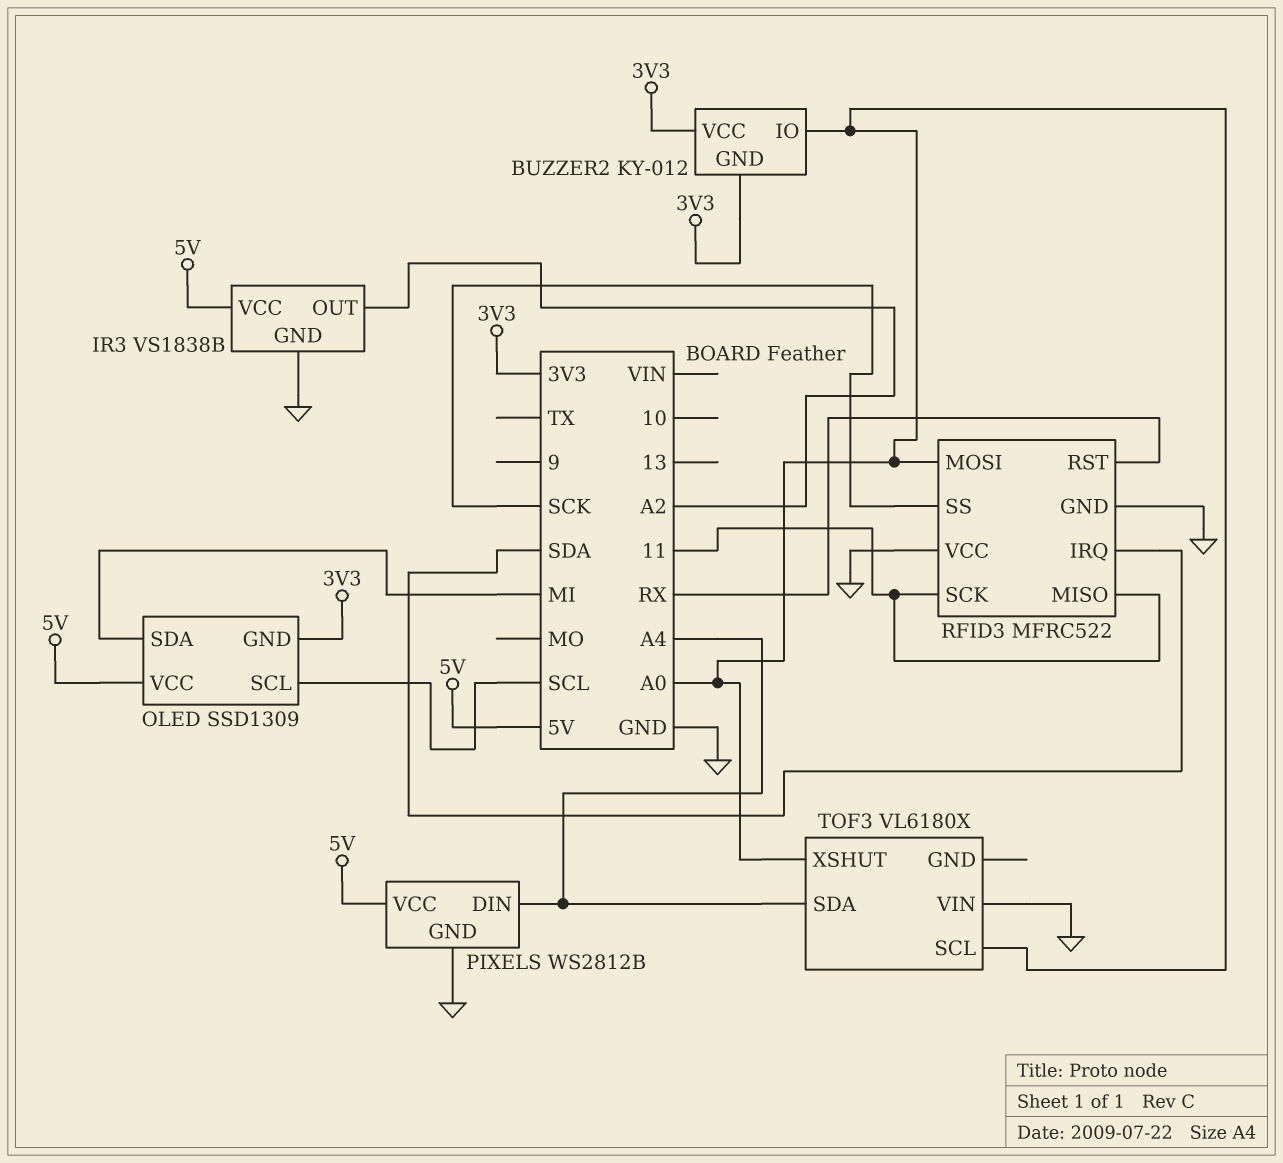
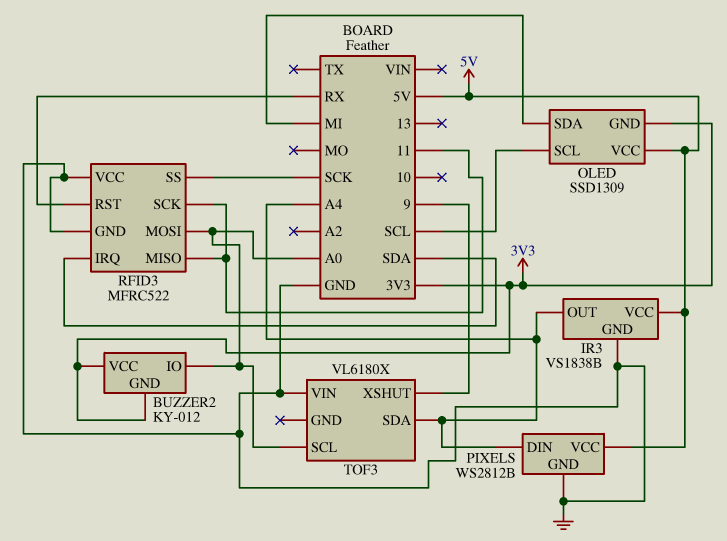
IR3 pin OUT: A2 -> A4
TOF3 pin XSHUT: A0 -> 9

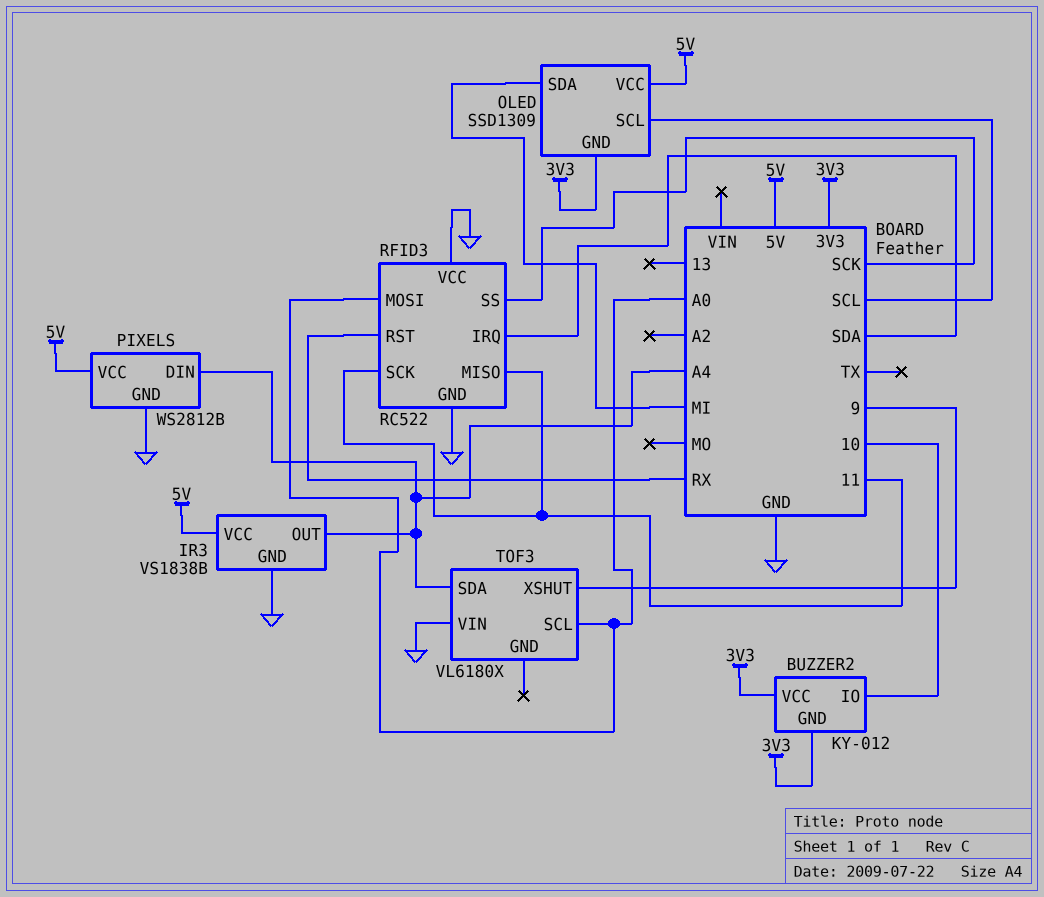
BUZZER2 pin IO: A0 -> 10
RFID3: MFRC522 -> RC522

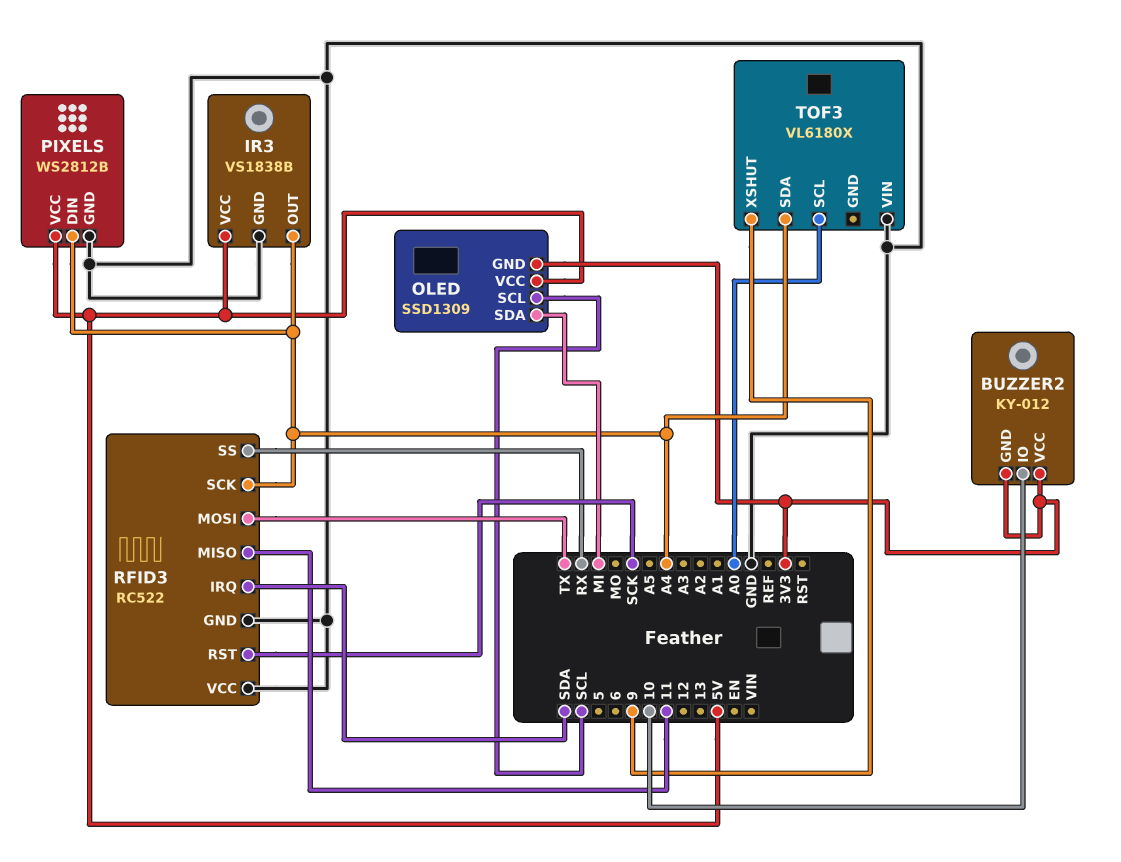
RFID3 pin MOSI: A0 -> TX
RFID3 pin RST: RX -> SCK
RFID3 pin SCK: 11 -> A4
RFID3 pin SS: SCK -> RX

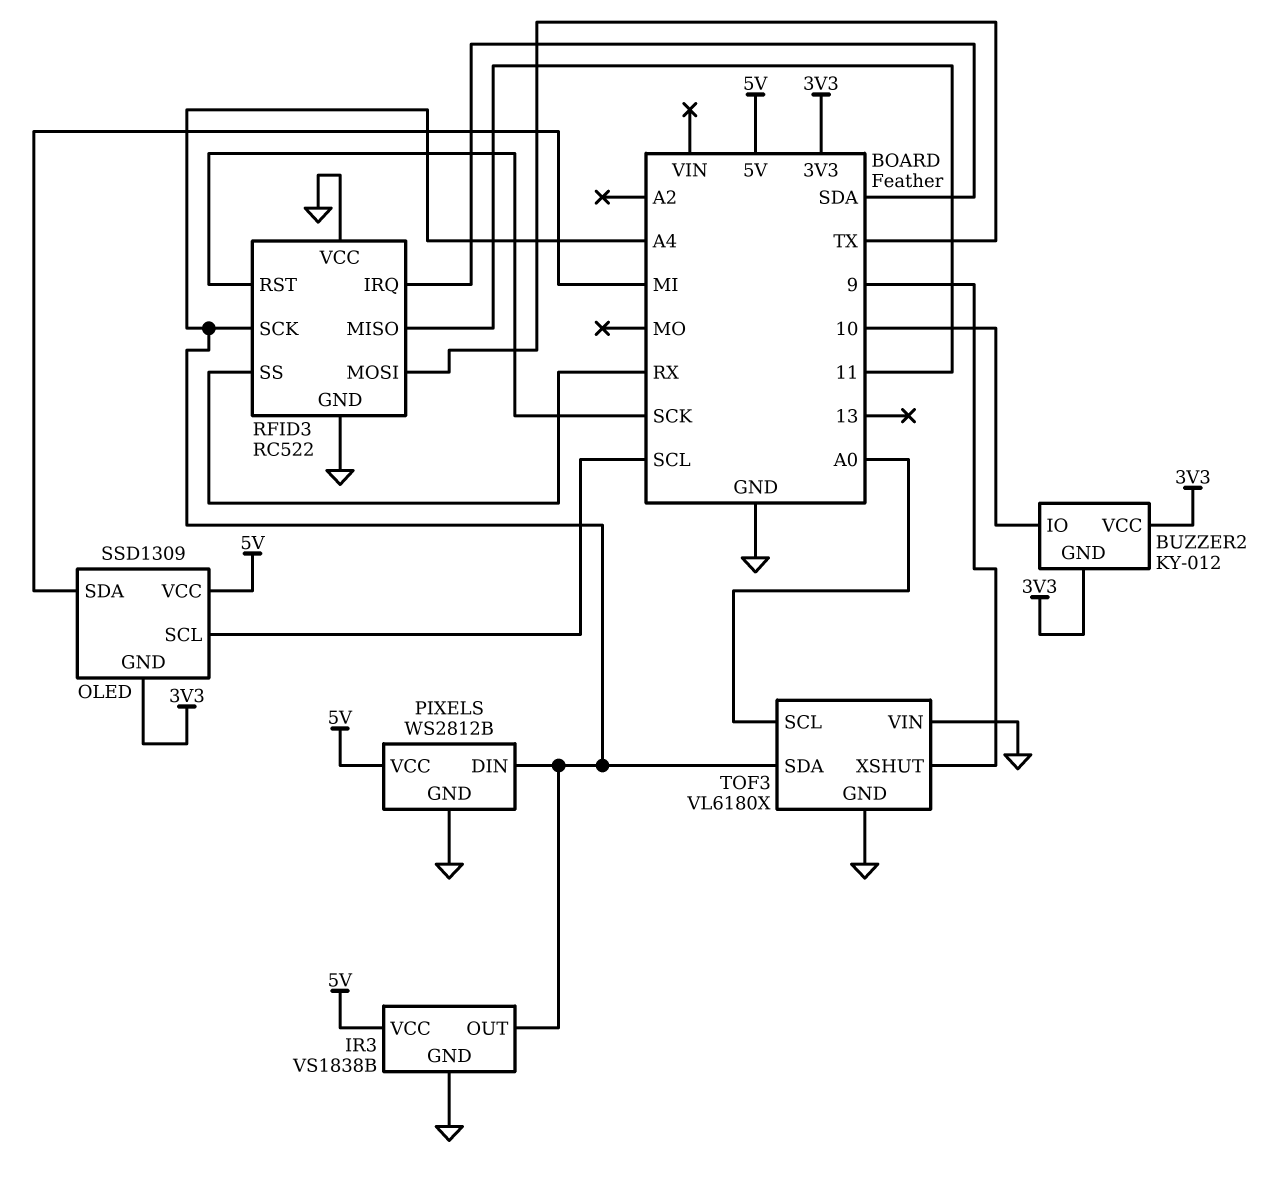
TOF3 pin GND: none -> GND

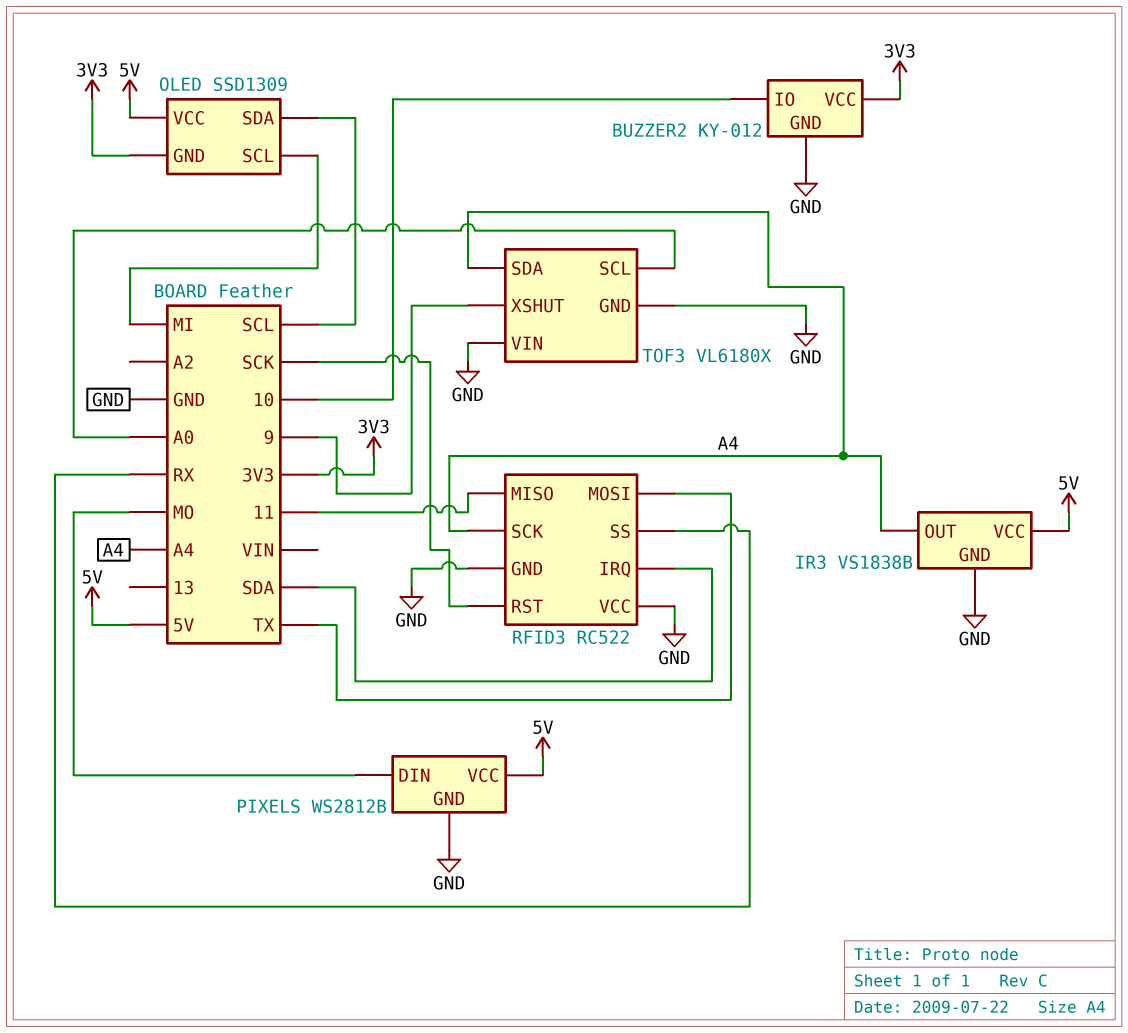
BUZZER2 pin GND: 3V3 -> GND
OLED pin SCL: SCL -> MI
OLED pin SDA: MI -> SCL
PIXELS pin DIN: A4 -> MO

